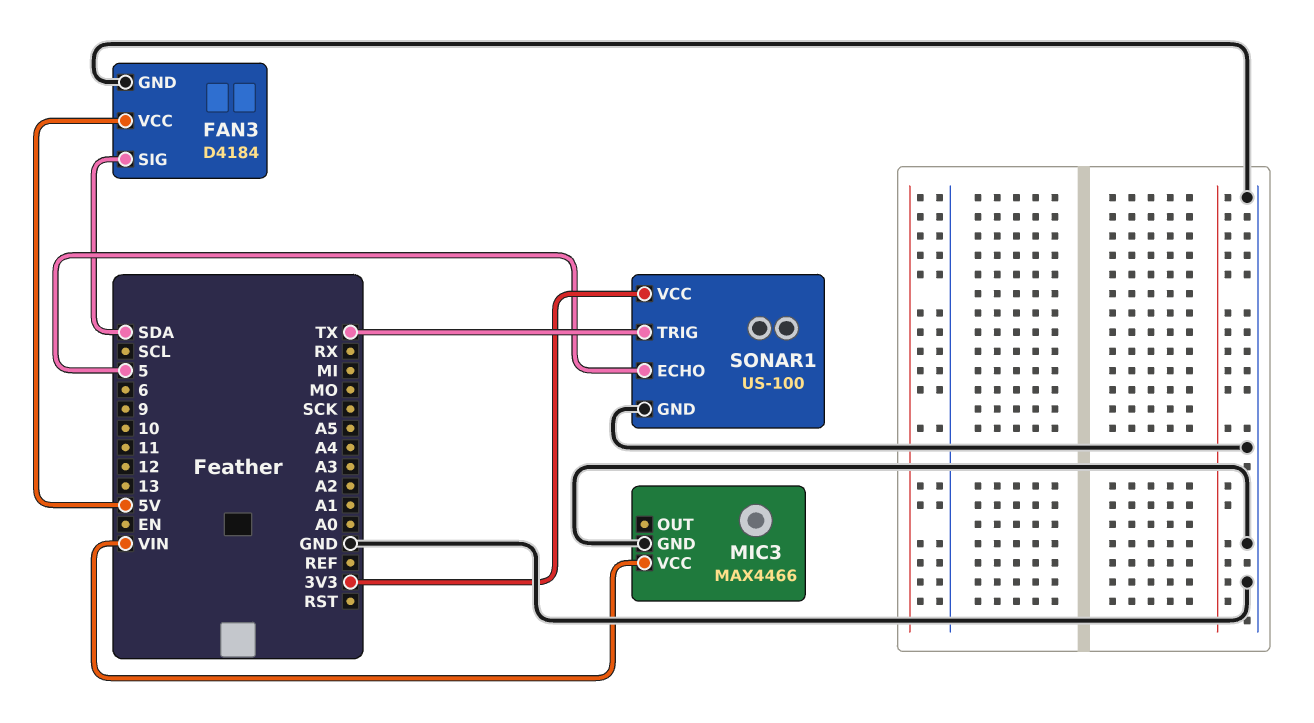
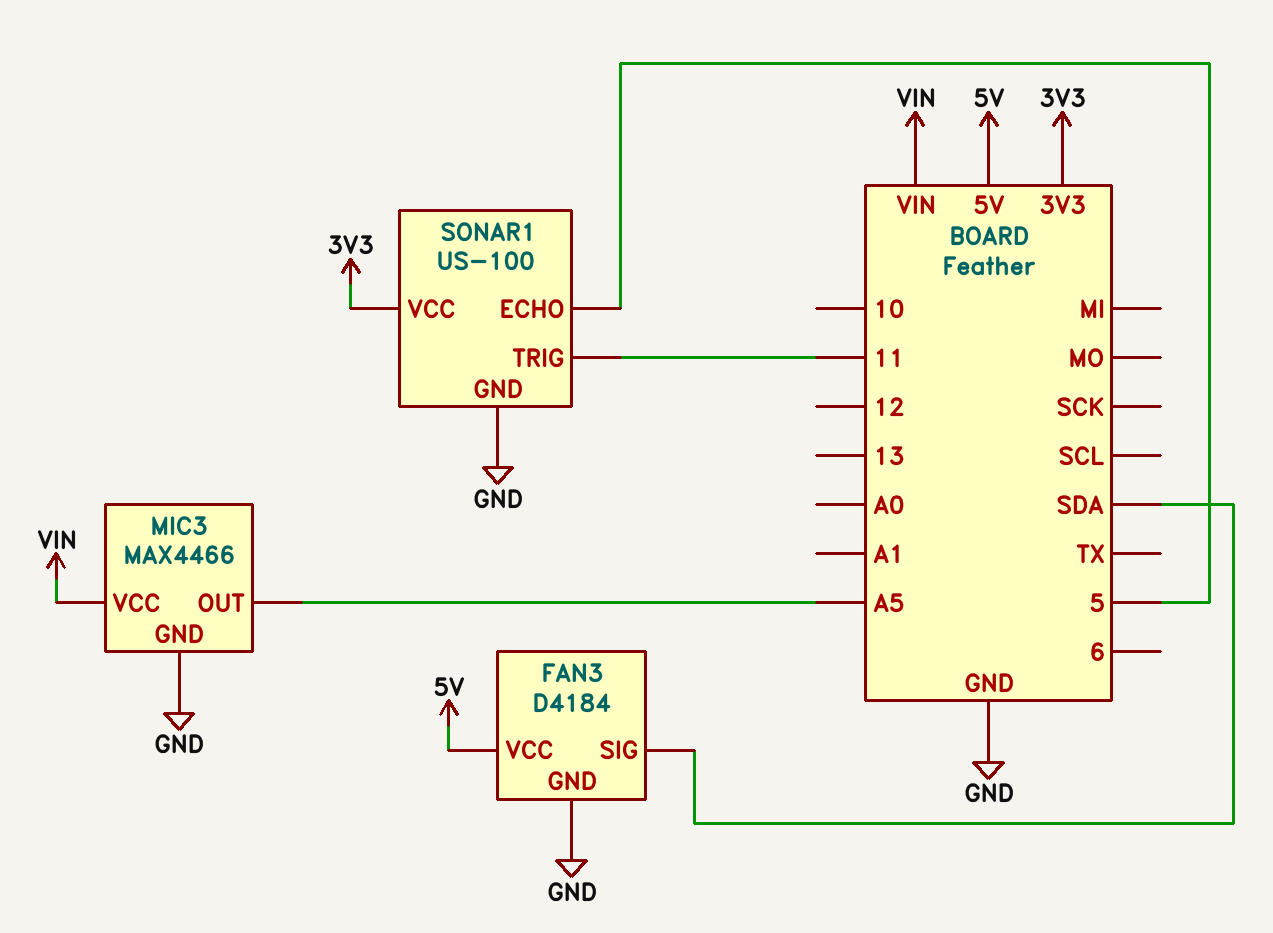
MIC3 pin OUT: none -> A5
SONAR1 pin TRIG: TX -> 11

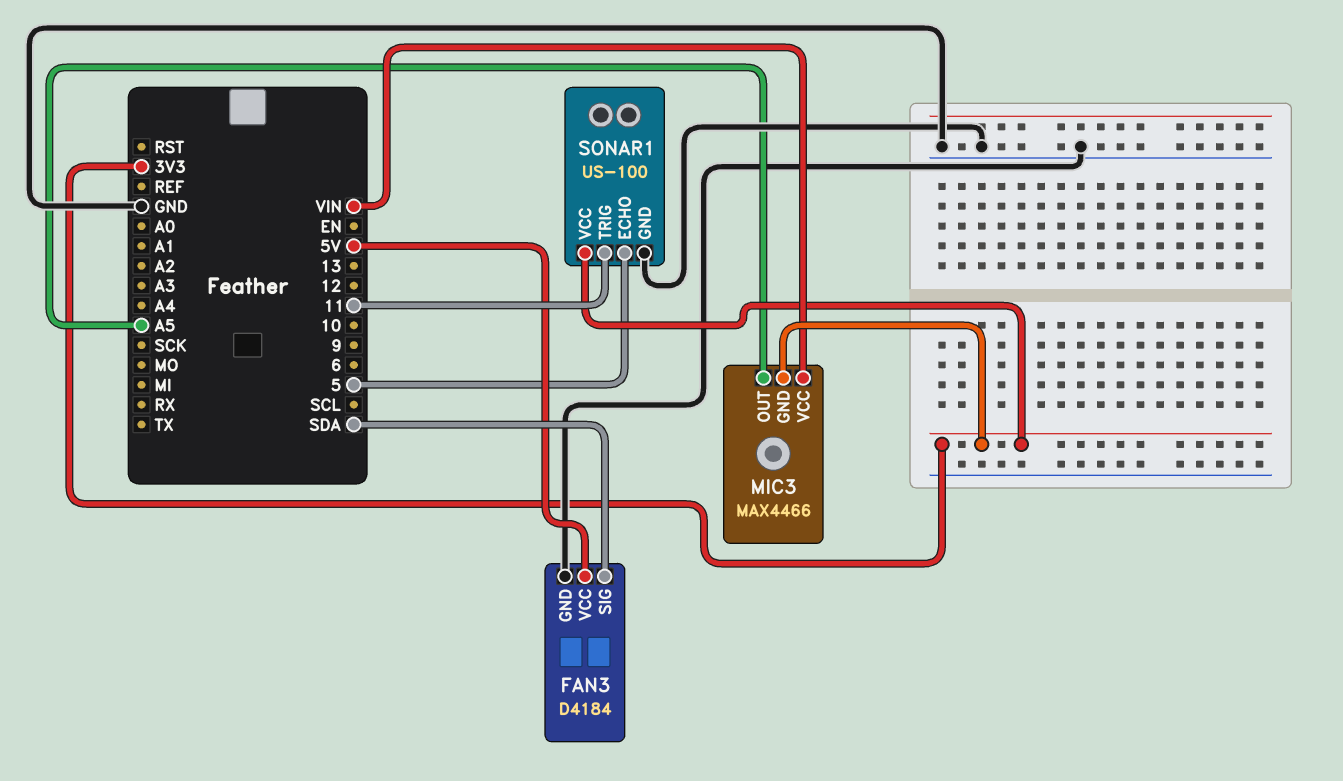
MIC3 pin GND: GND -> 3V3

